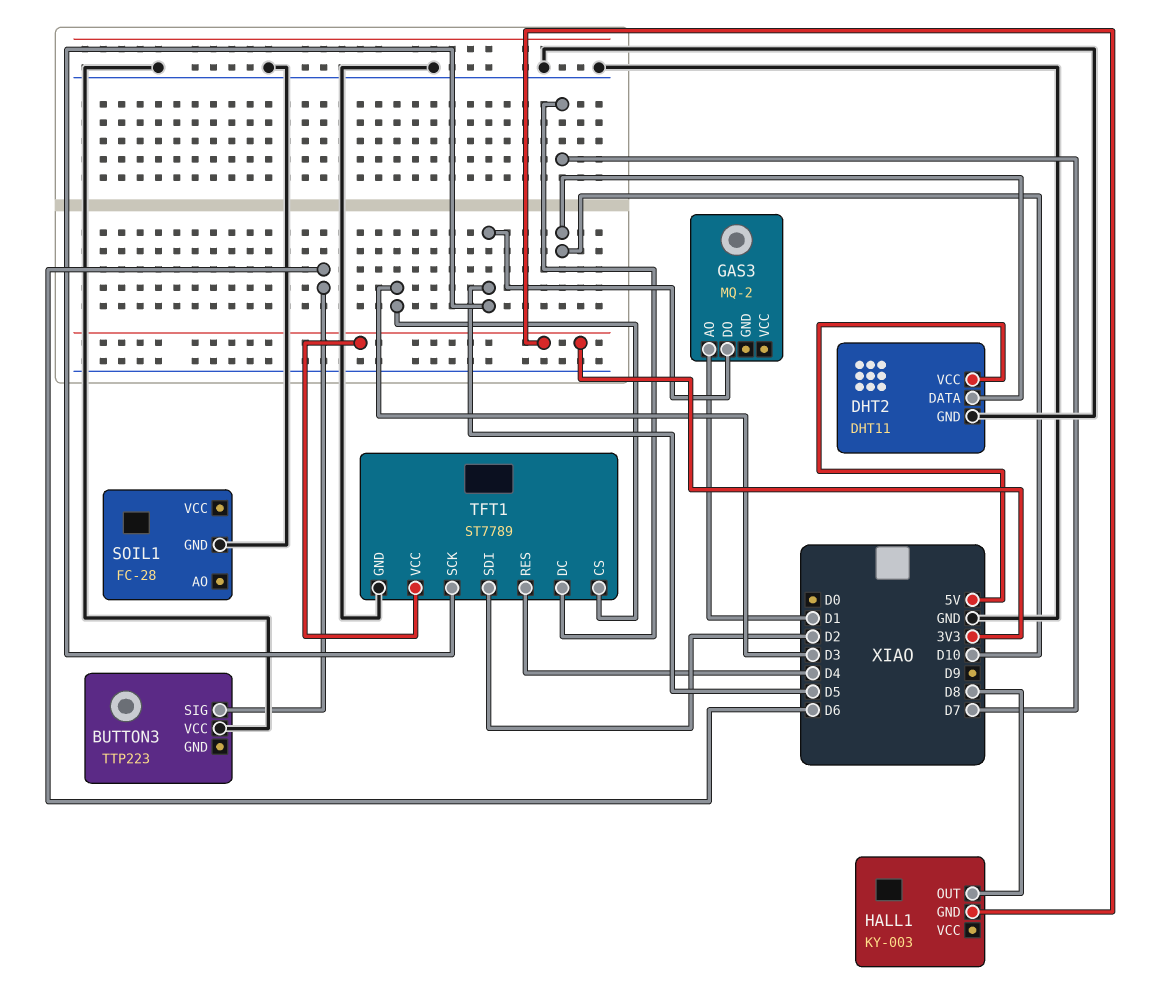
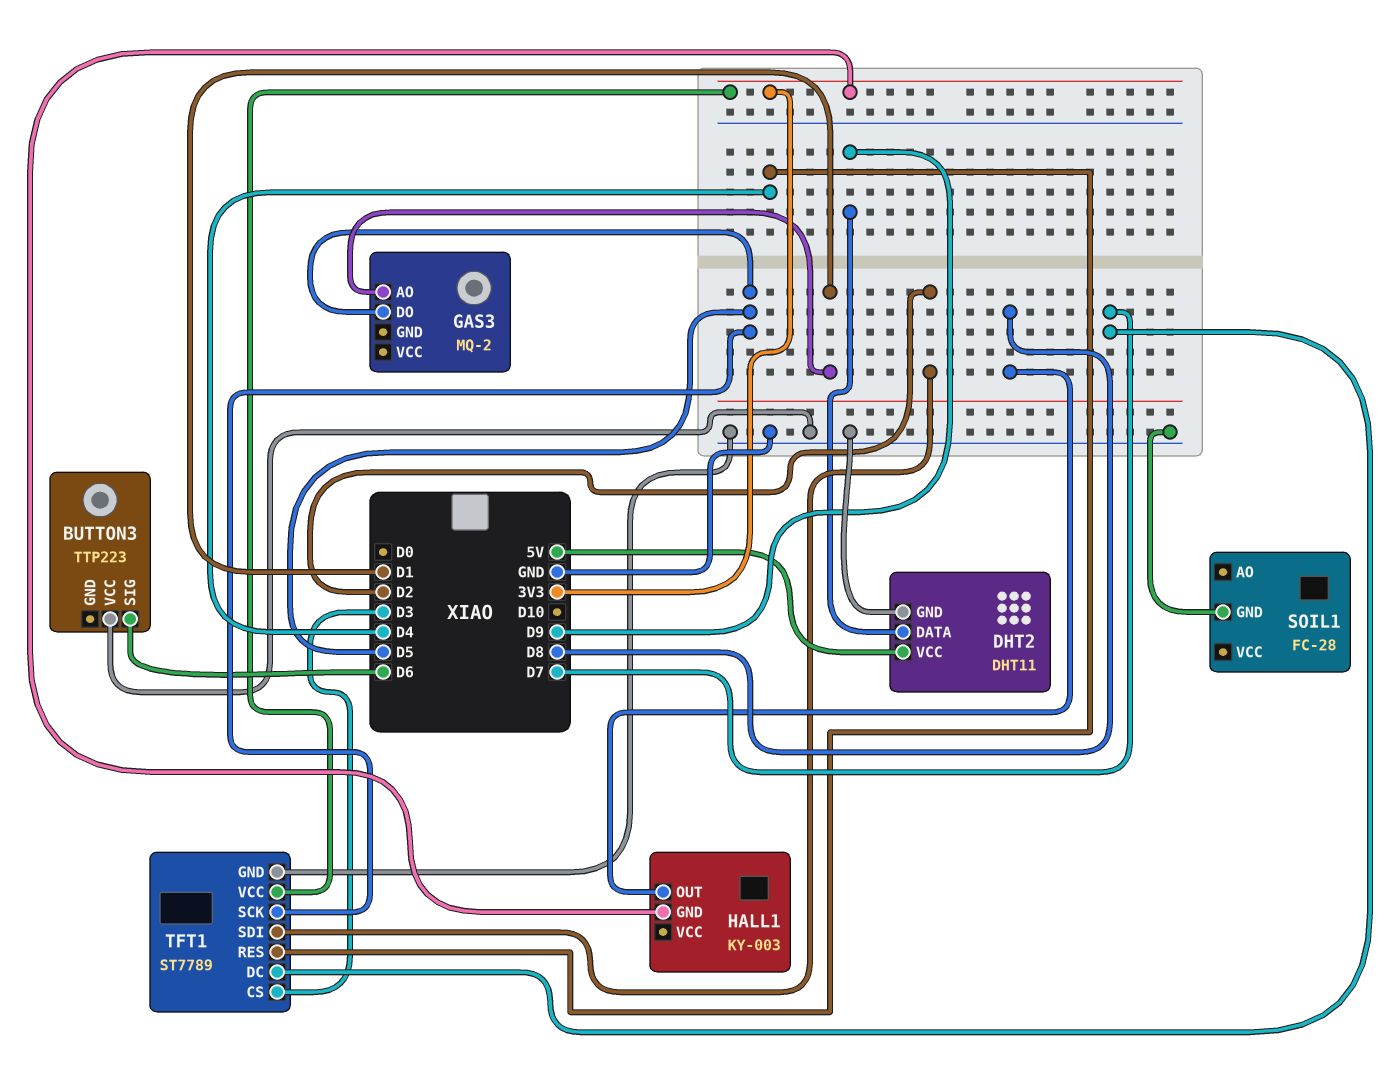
DHT2 pin DATA: D10 -> D9

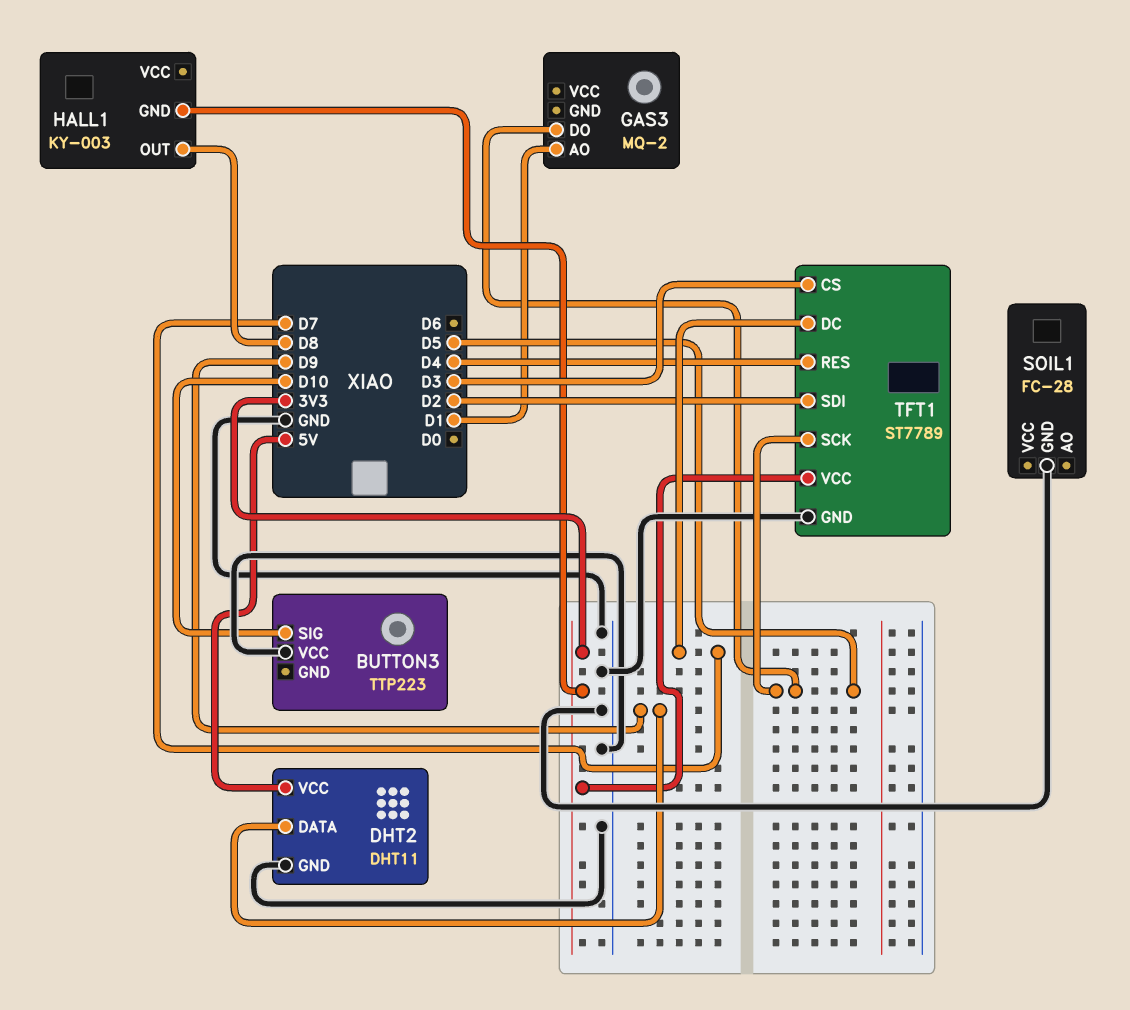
BUTTON3 pin SIG: D6 -> D10

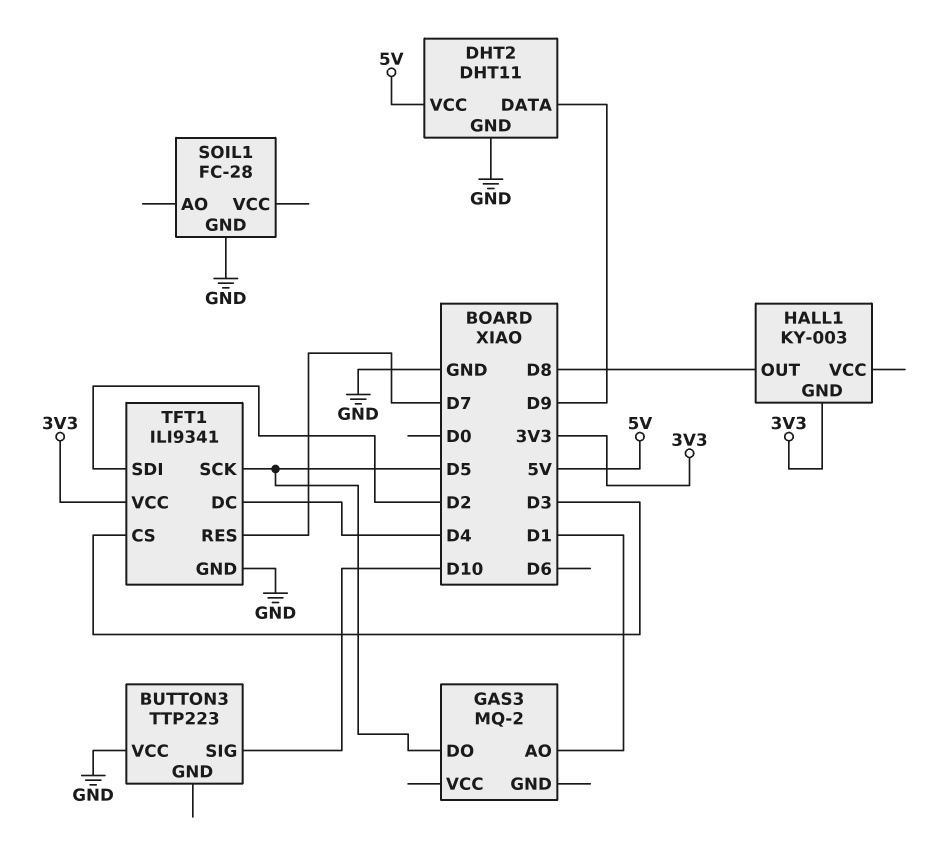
TFT1: ST7789 -> ILI9341
TFT1 pin DC: D7 -> D4
TFT1 pin RES: D4 -> D7

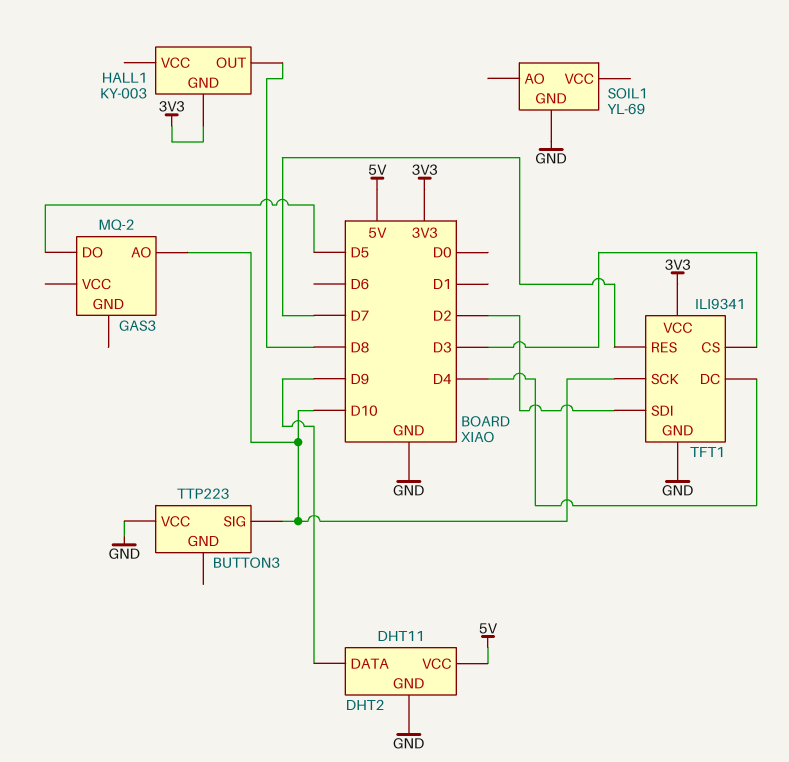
GAS3 pin AO: D1 -> D10
SOIL1: FC-28 -> YL-69
TFT1 pin SCK: D5 -> D10

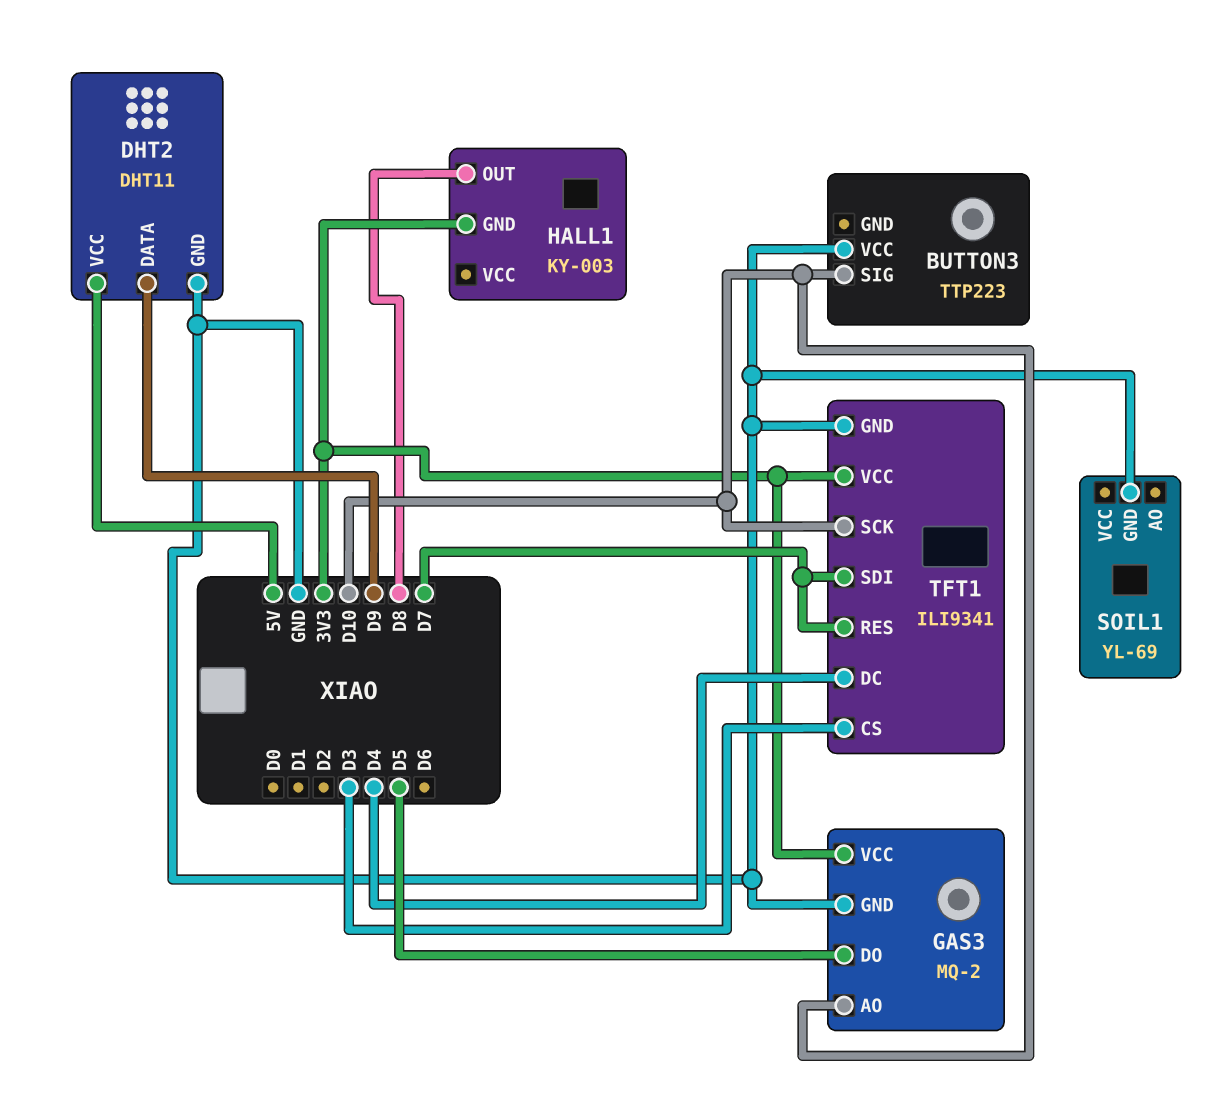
GAS3 pin GND: none -> GND
GAS3 pin VCC: none -> 3V3
TFT1 pin SDI: D2 -> D7

